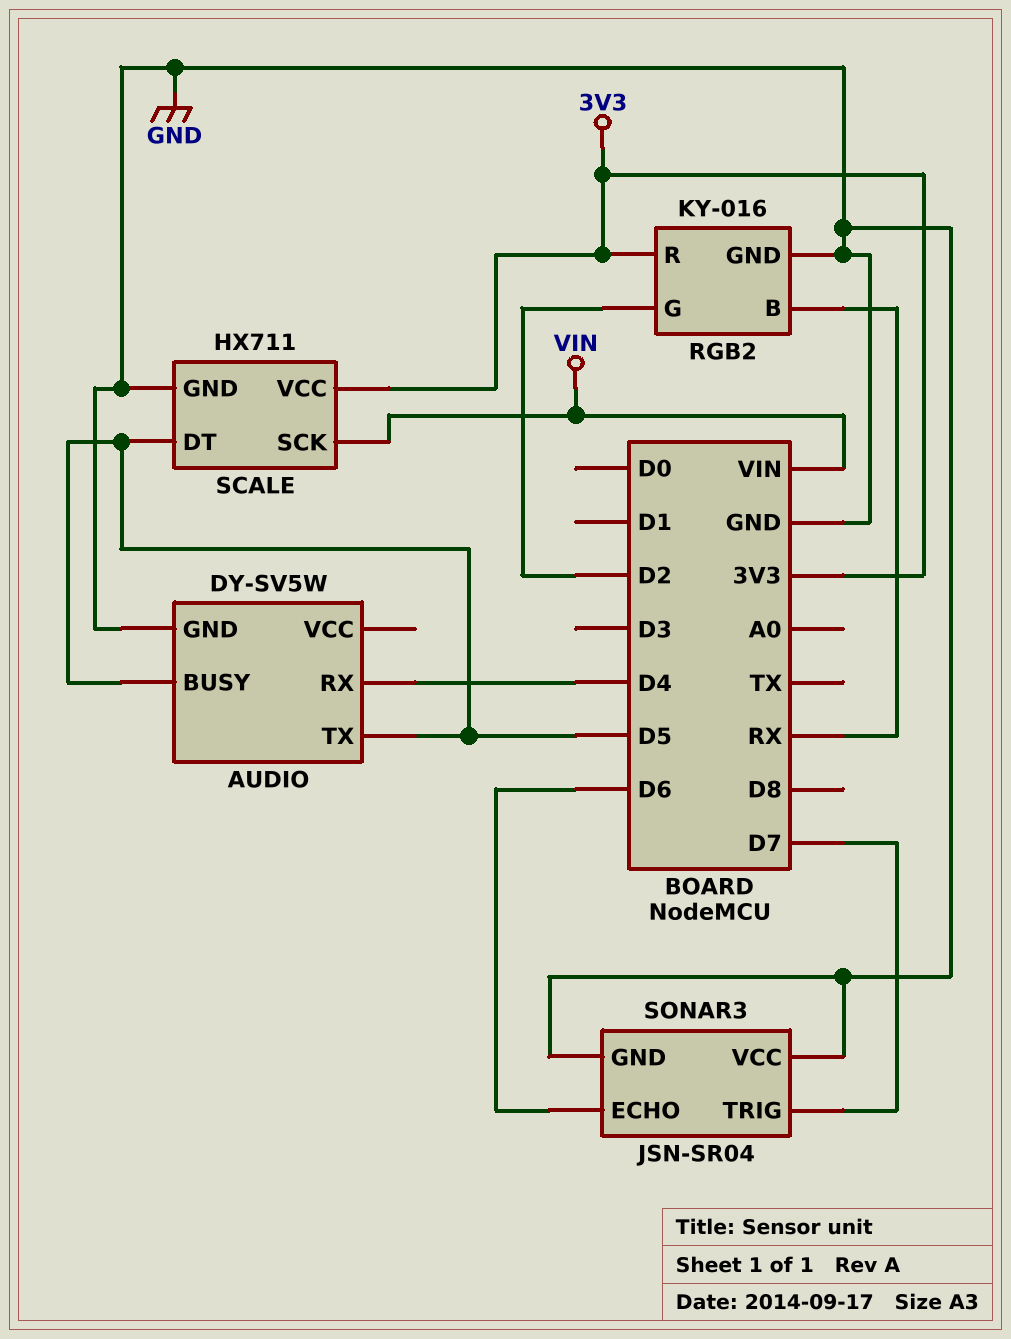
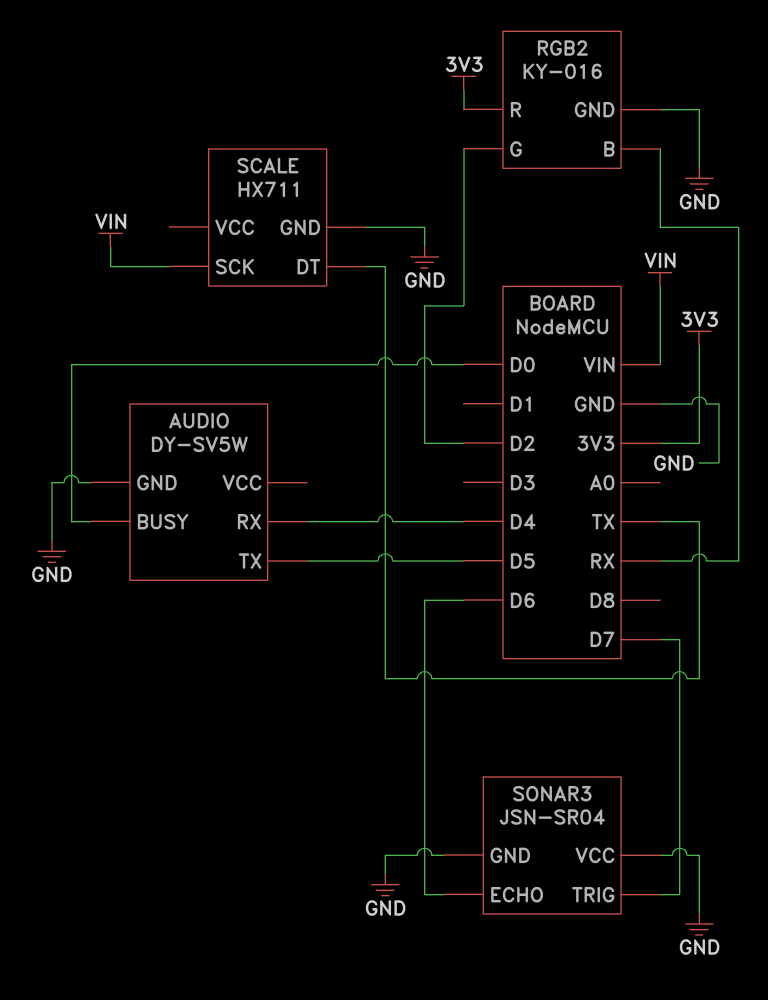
AUDIO pin BUSY: D5 -> D0
SCALE pin DT: D5 -> TX
SCALE pin VCC: 3V3 -> none

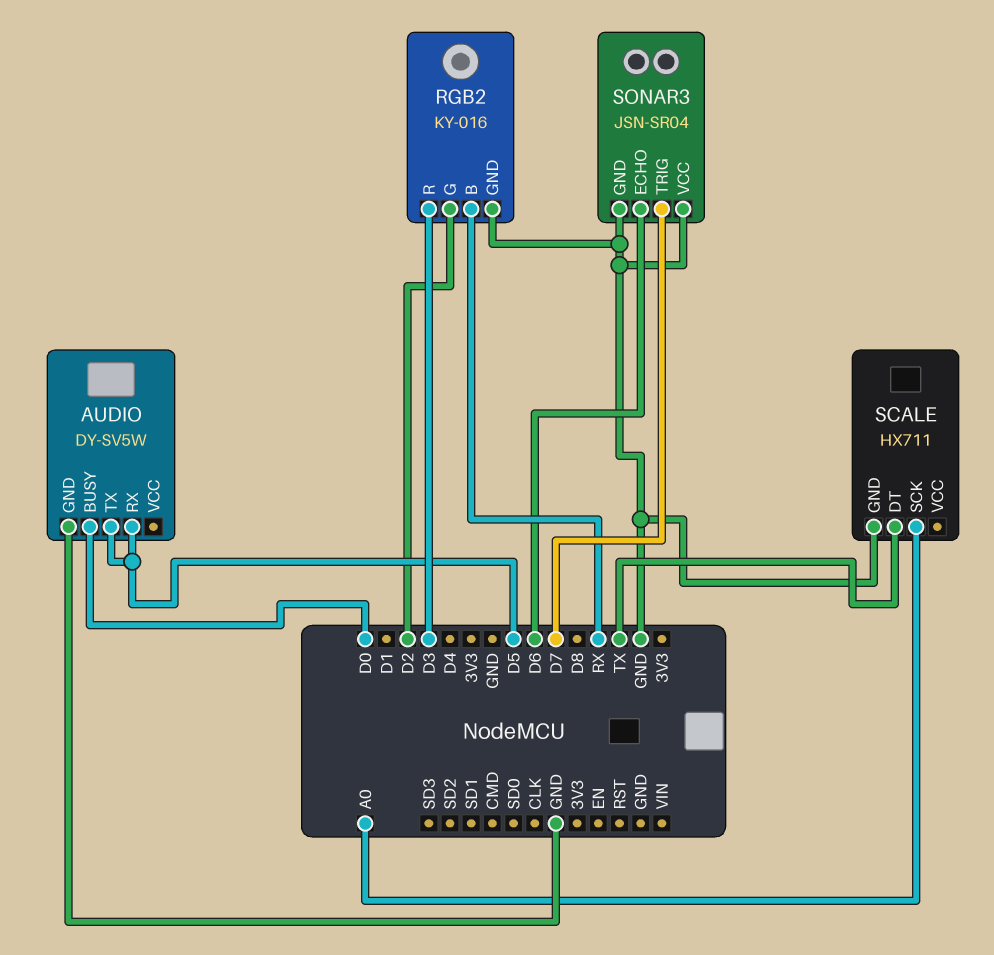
AUDIO pin RX: D4 -> D5
RGB2 pin R: 3V3 -> D3
SCALE pin SCK: VIN -> A0

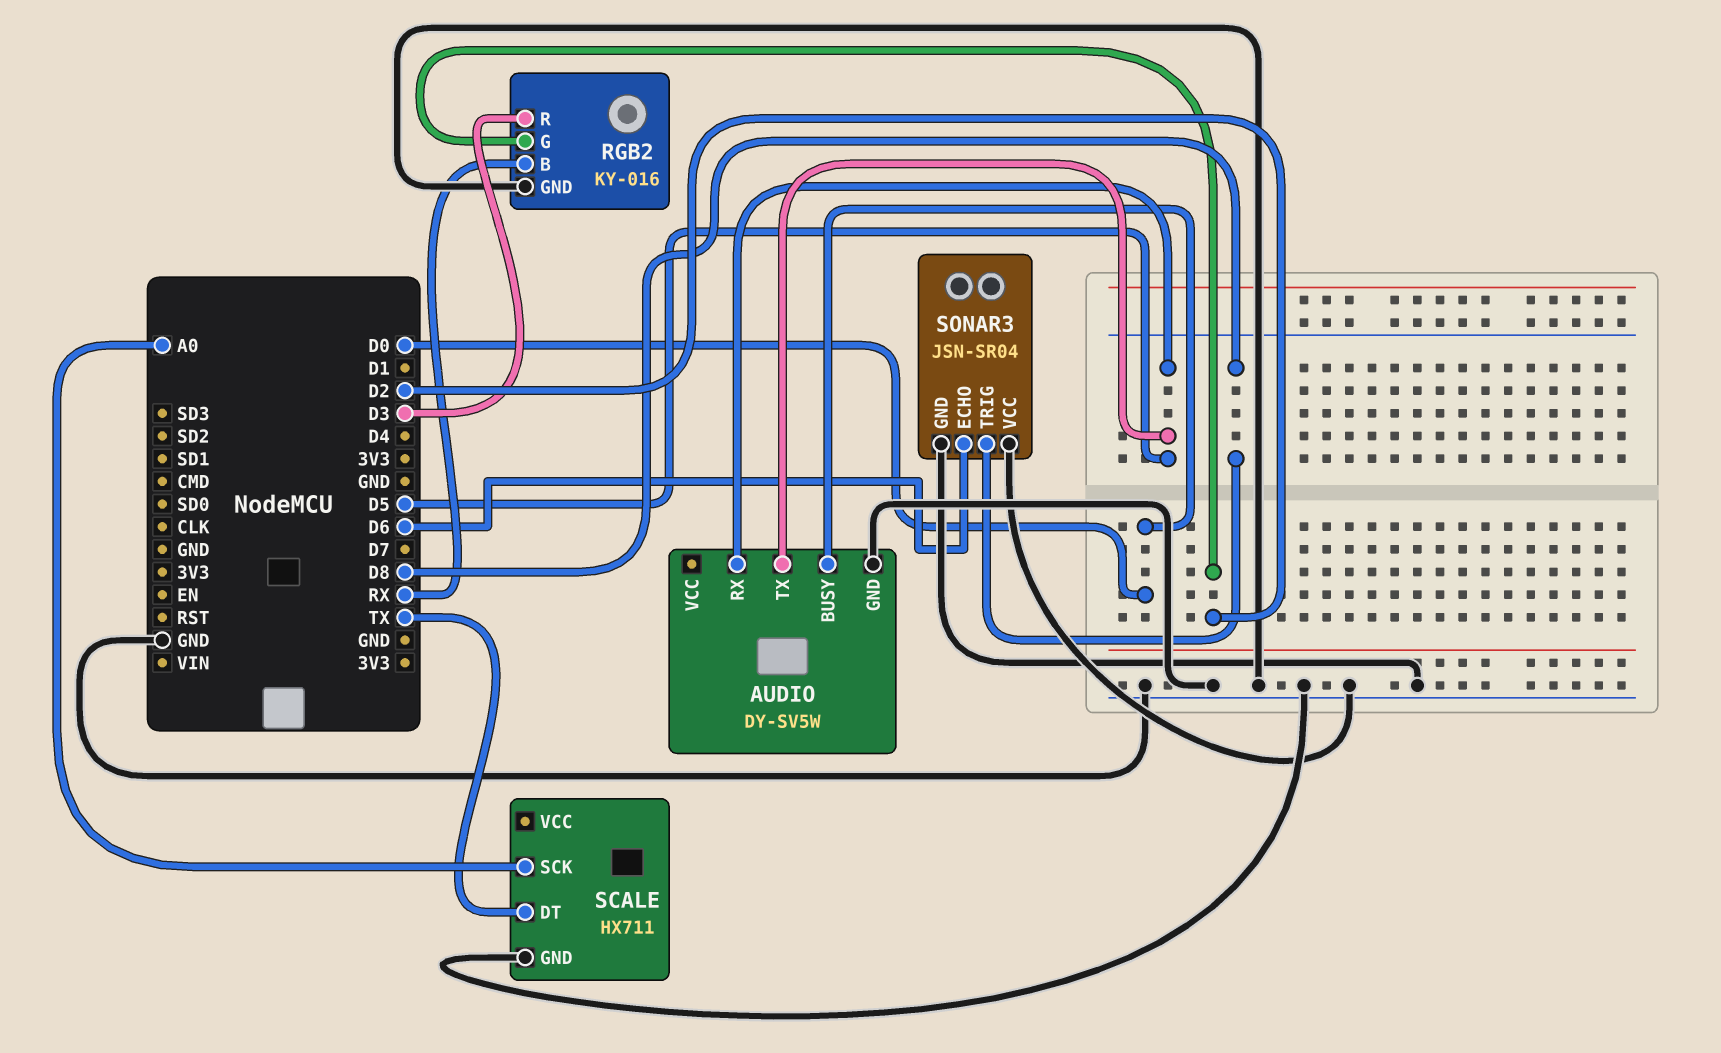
SONAR3 pin TRIG: D7 -> D8

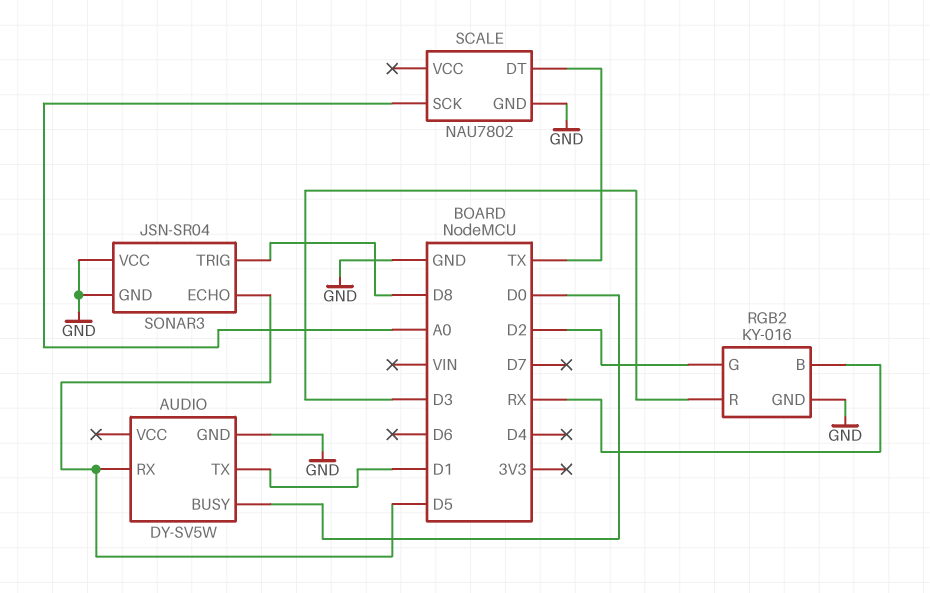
AUDIO pin TX: D5 -> D1
SCALE: HX711 -> NAU7802
SONAR3 pin ECHO: D6 -> D5

